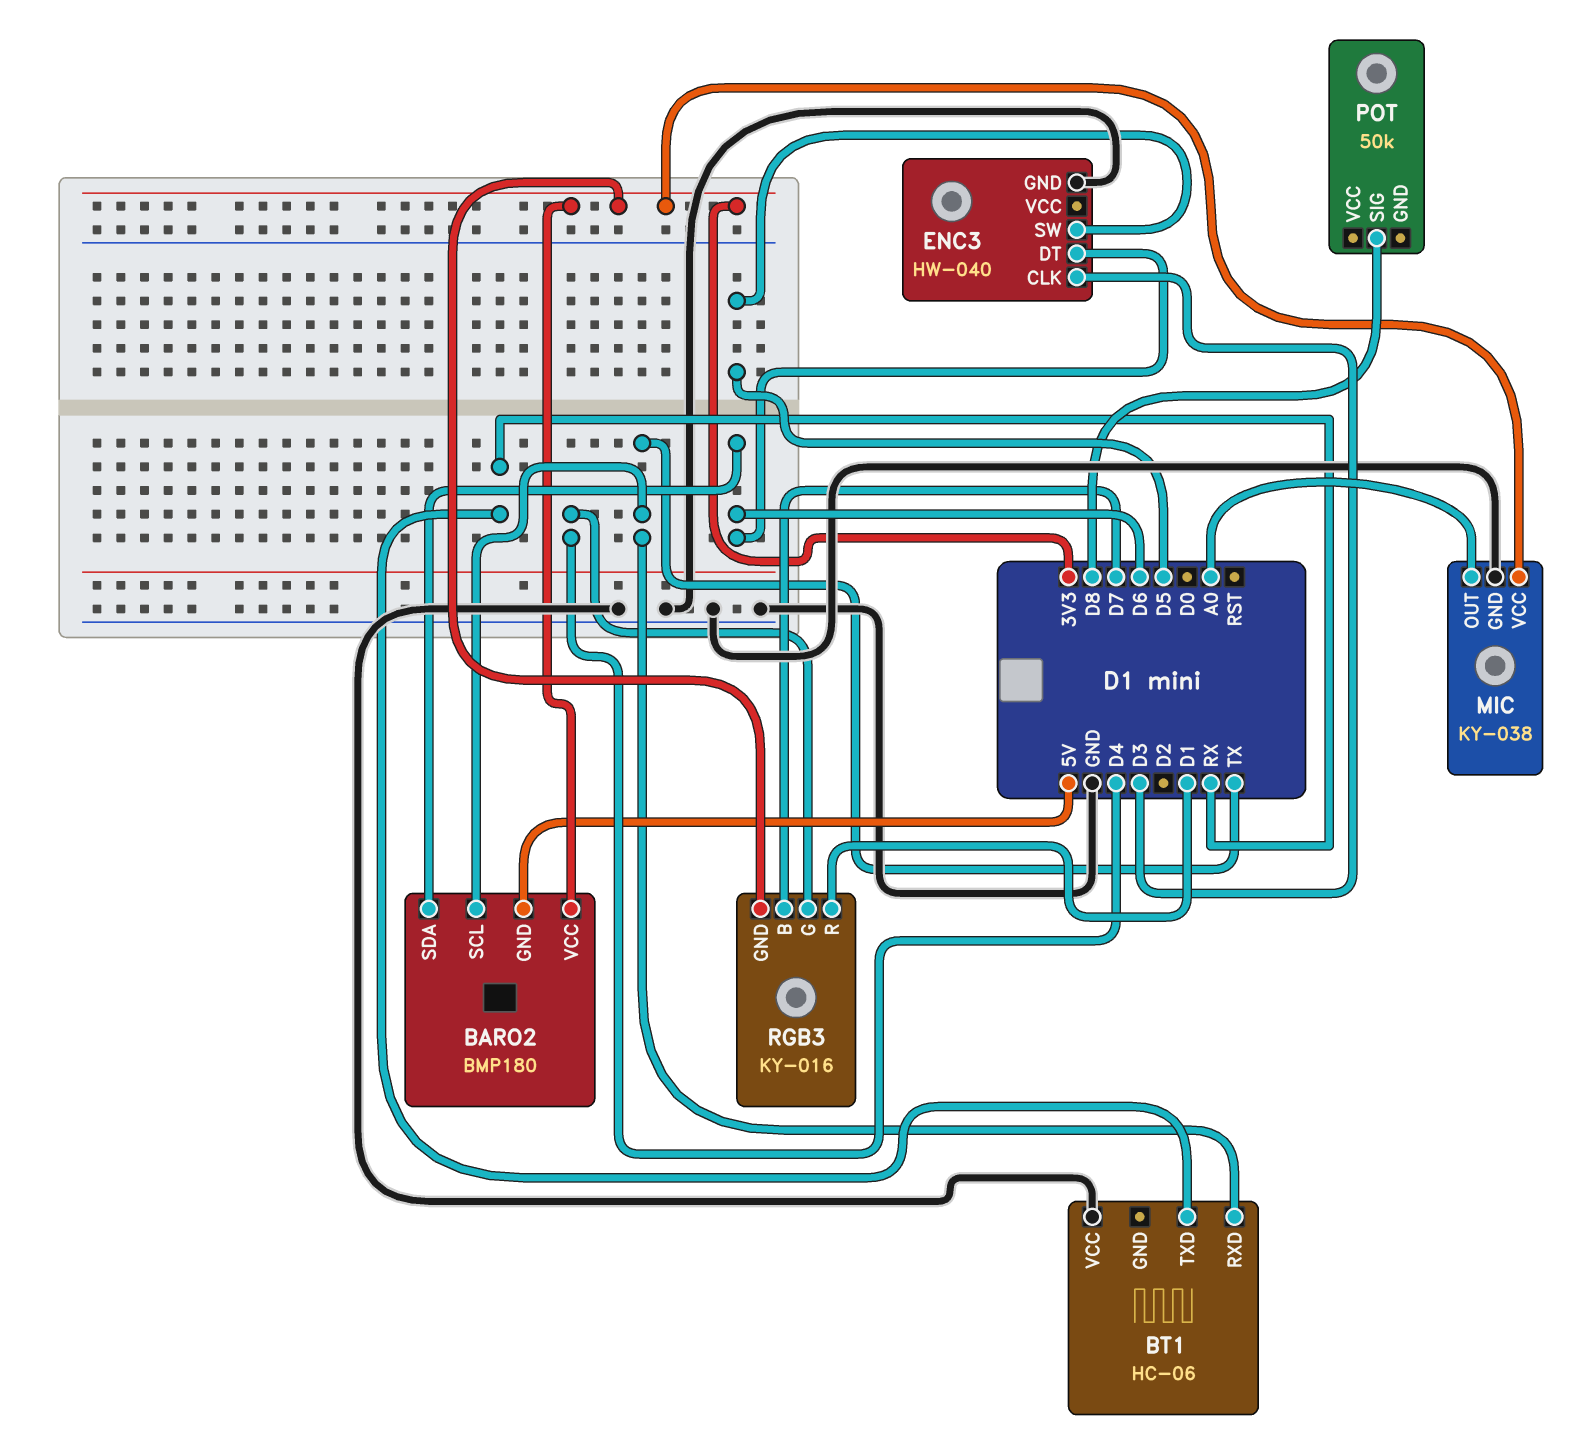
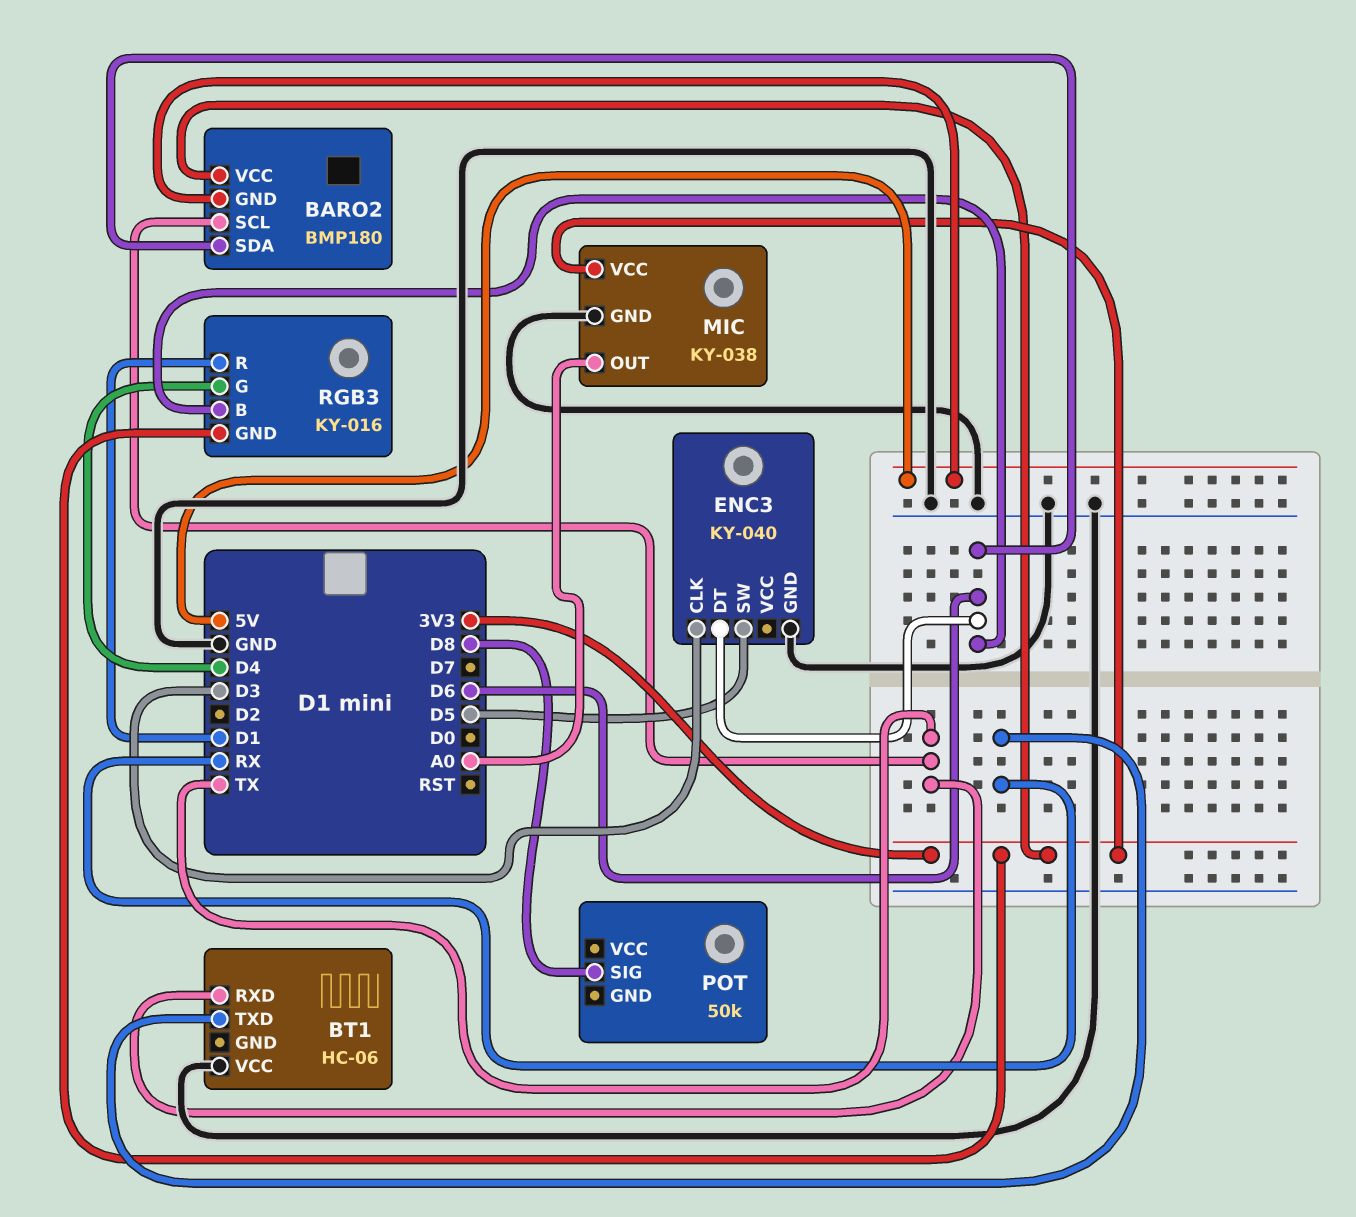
ENC3: HW-040 -> KY-040
RGB3 pin B: D7 -> D6

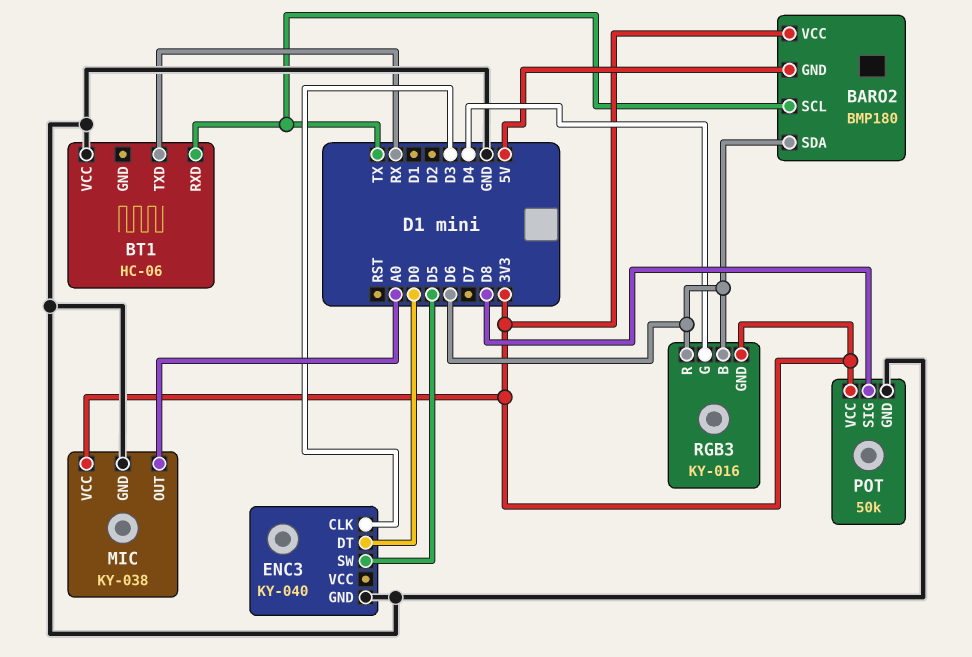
ENC3 pin DT: D6 -> D0
POT pin GND: none -> GND
POT pin VCC: none -> 3V3
RGB3 pin R: D1 -> D6

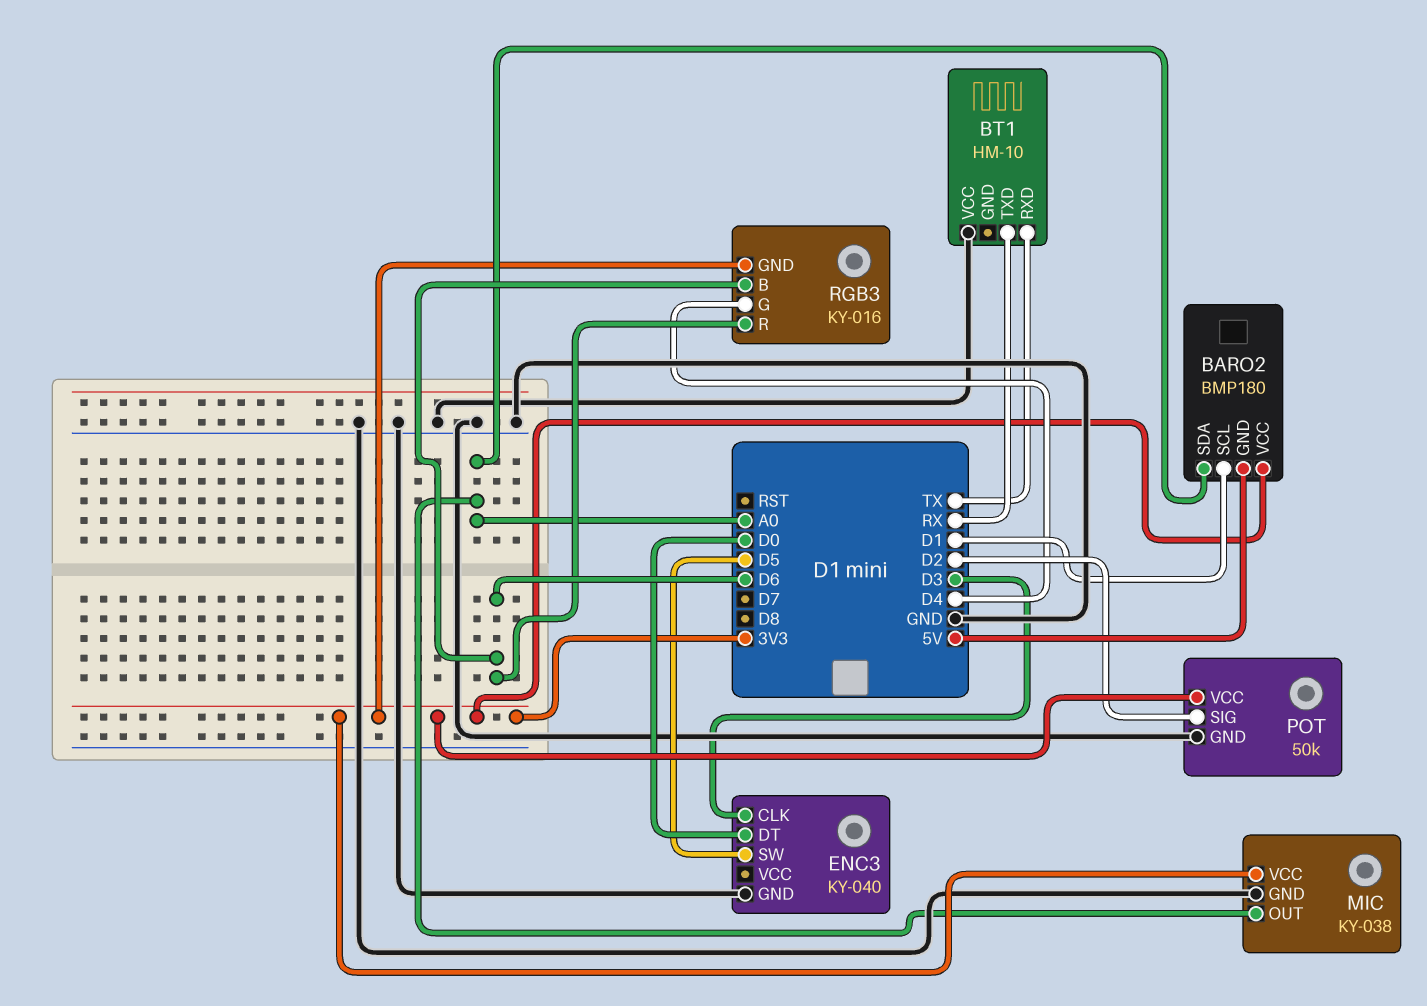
BARO2 pin SCL: TX -> D1
BARO2 pin SDA: D6 -> A0
BT1: HC-06 -> HM-10
POT pin SIG: D8 -> D2

